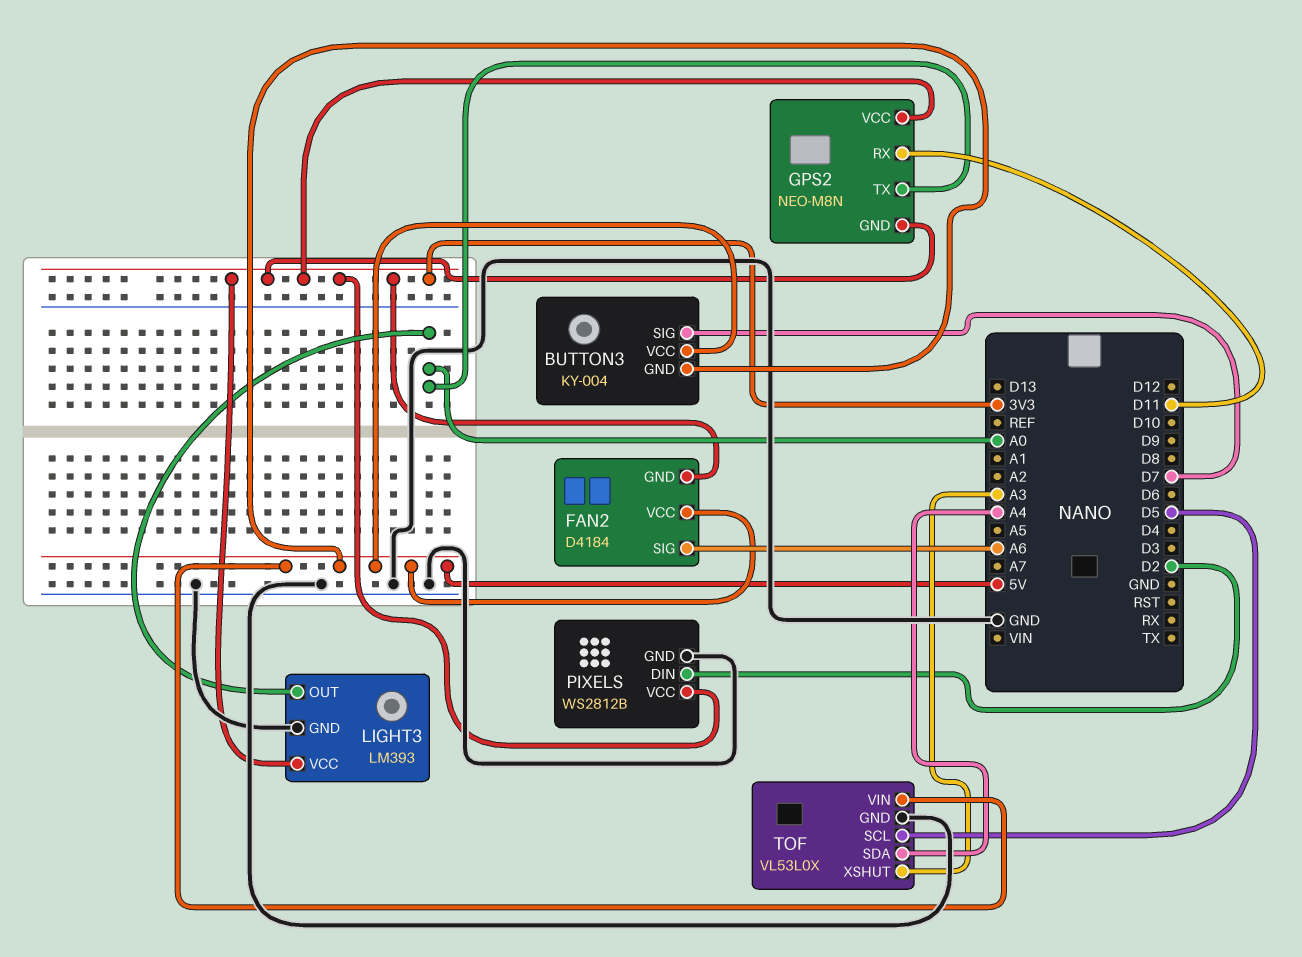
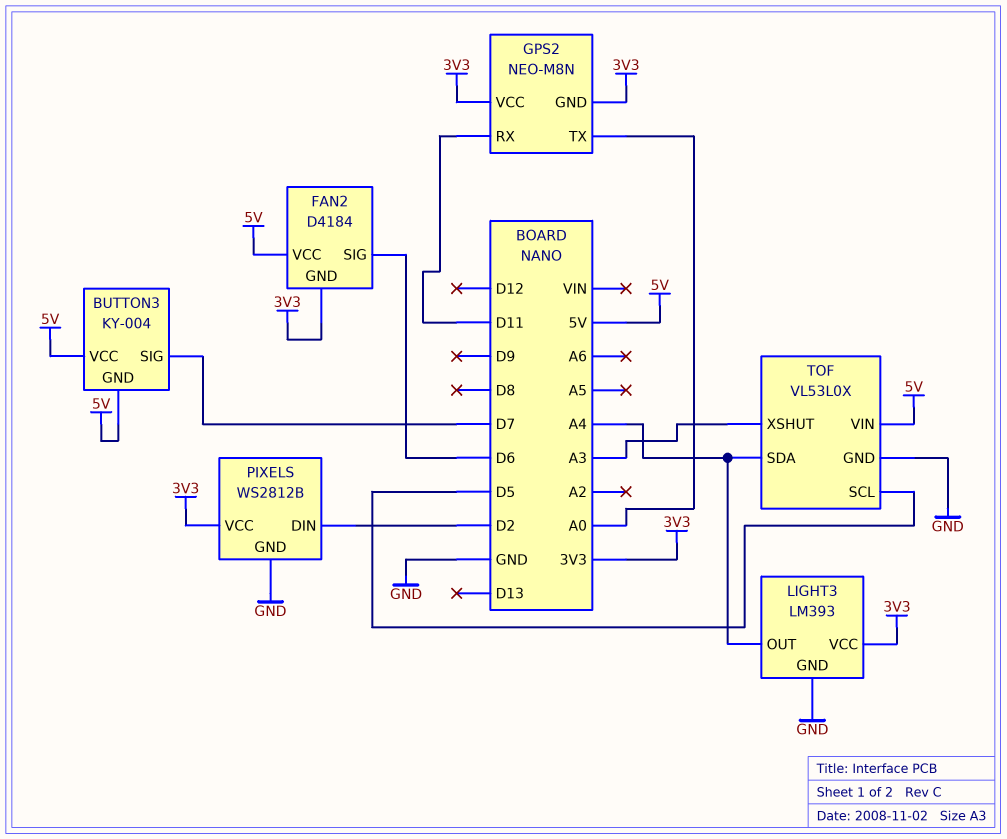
FAN2 pin SIG: A6 -> D6
LIGHT3 pin OUT: A0 -> A4

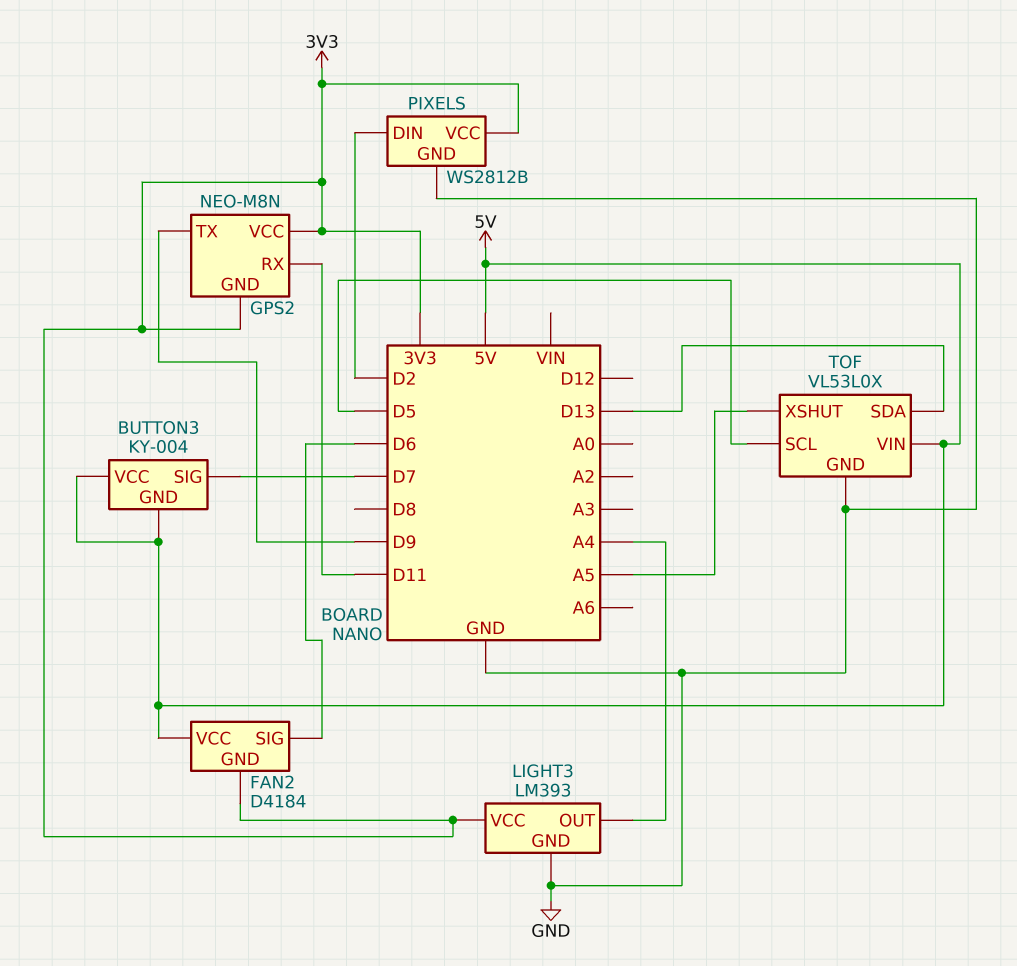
GPS2 pin TX: A0 -> D9
TOF pin SDA: A4 -> D13
TOF pin XSHUT: A3 -> A5

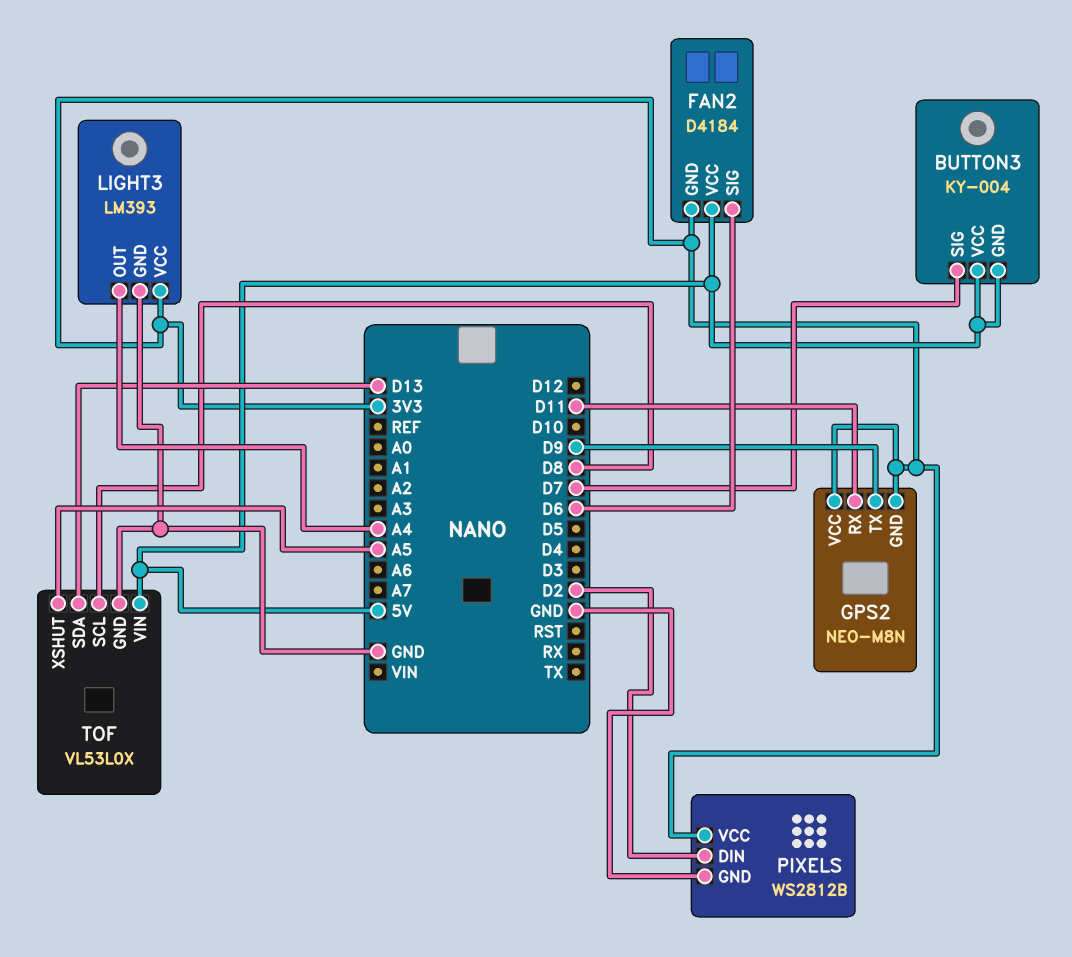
TOF pin SCL: D5 -> D8

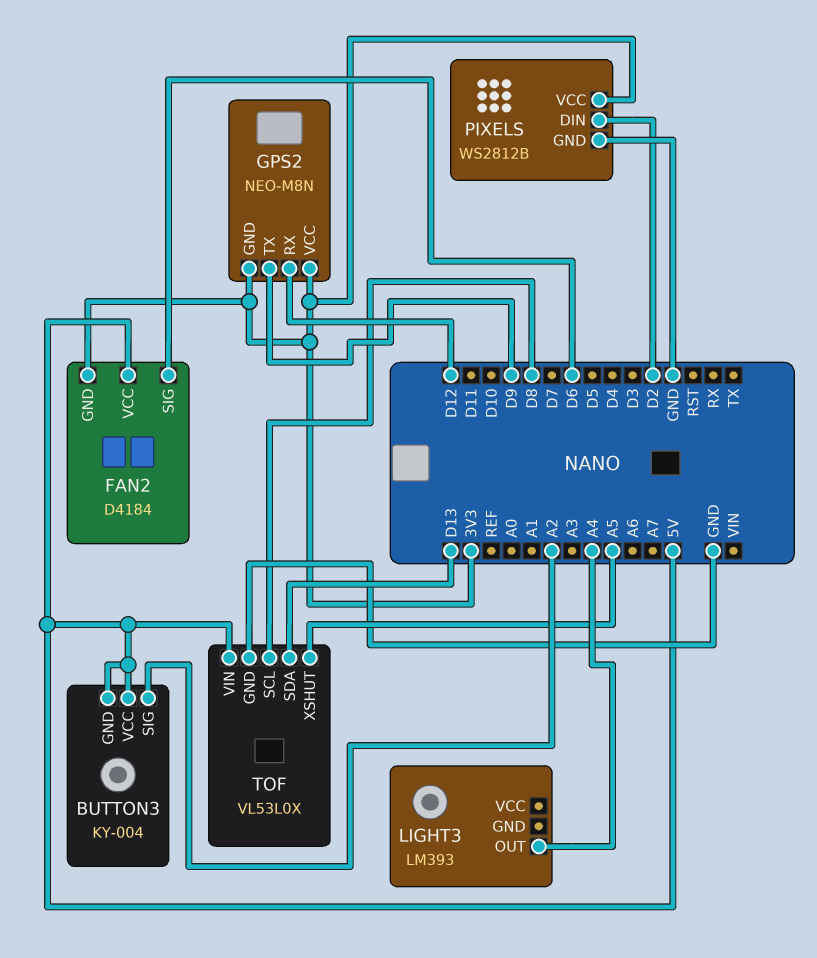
BUTTON3 pin SIG: D7 -> A2
GPS2 pin RX: D11 -> D12
LIGHT3 pin GND: GND -> none
LIGHT3 pin VCC: 3V3 -> none

